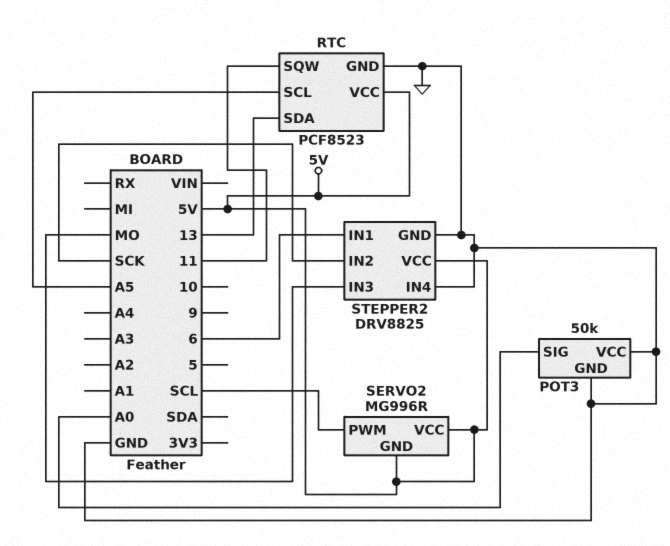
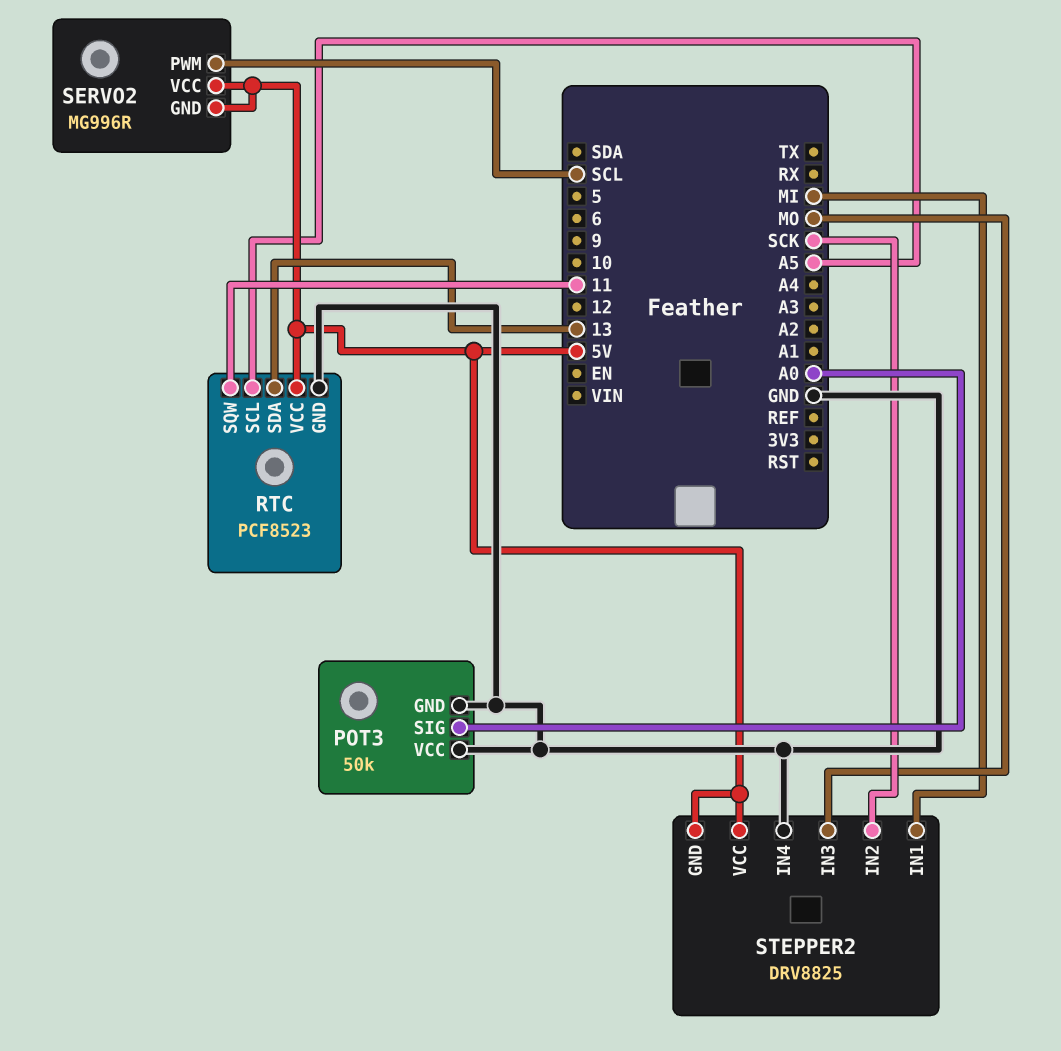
STEPPER2 pin GND: GND -> 5V
STEPPER2 pin IN1: 6 -> MI

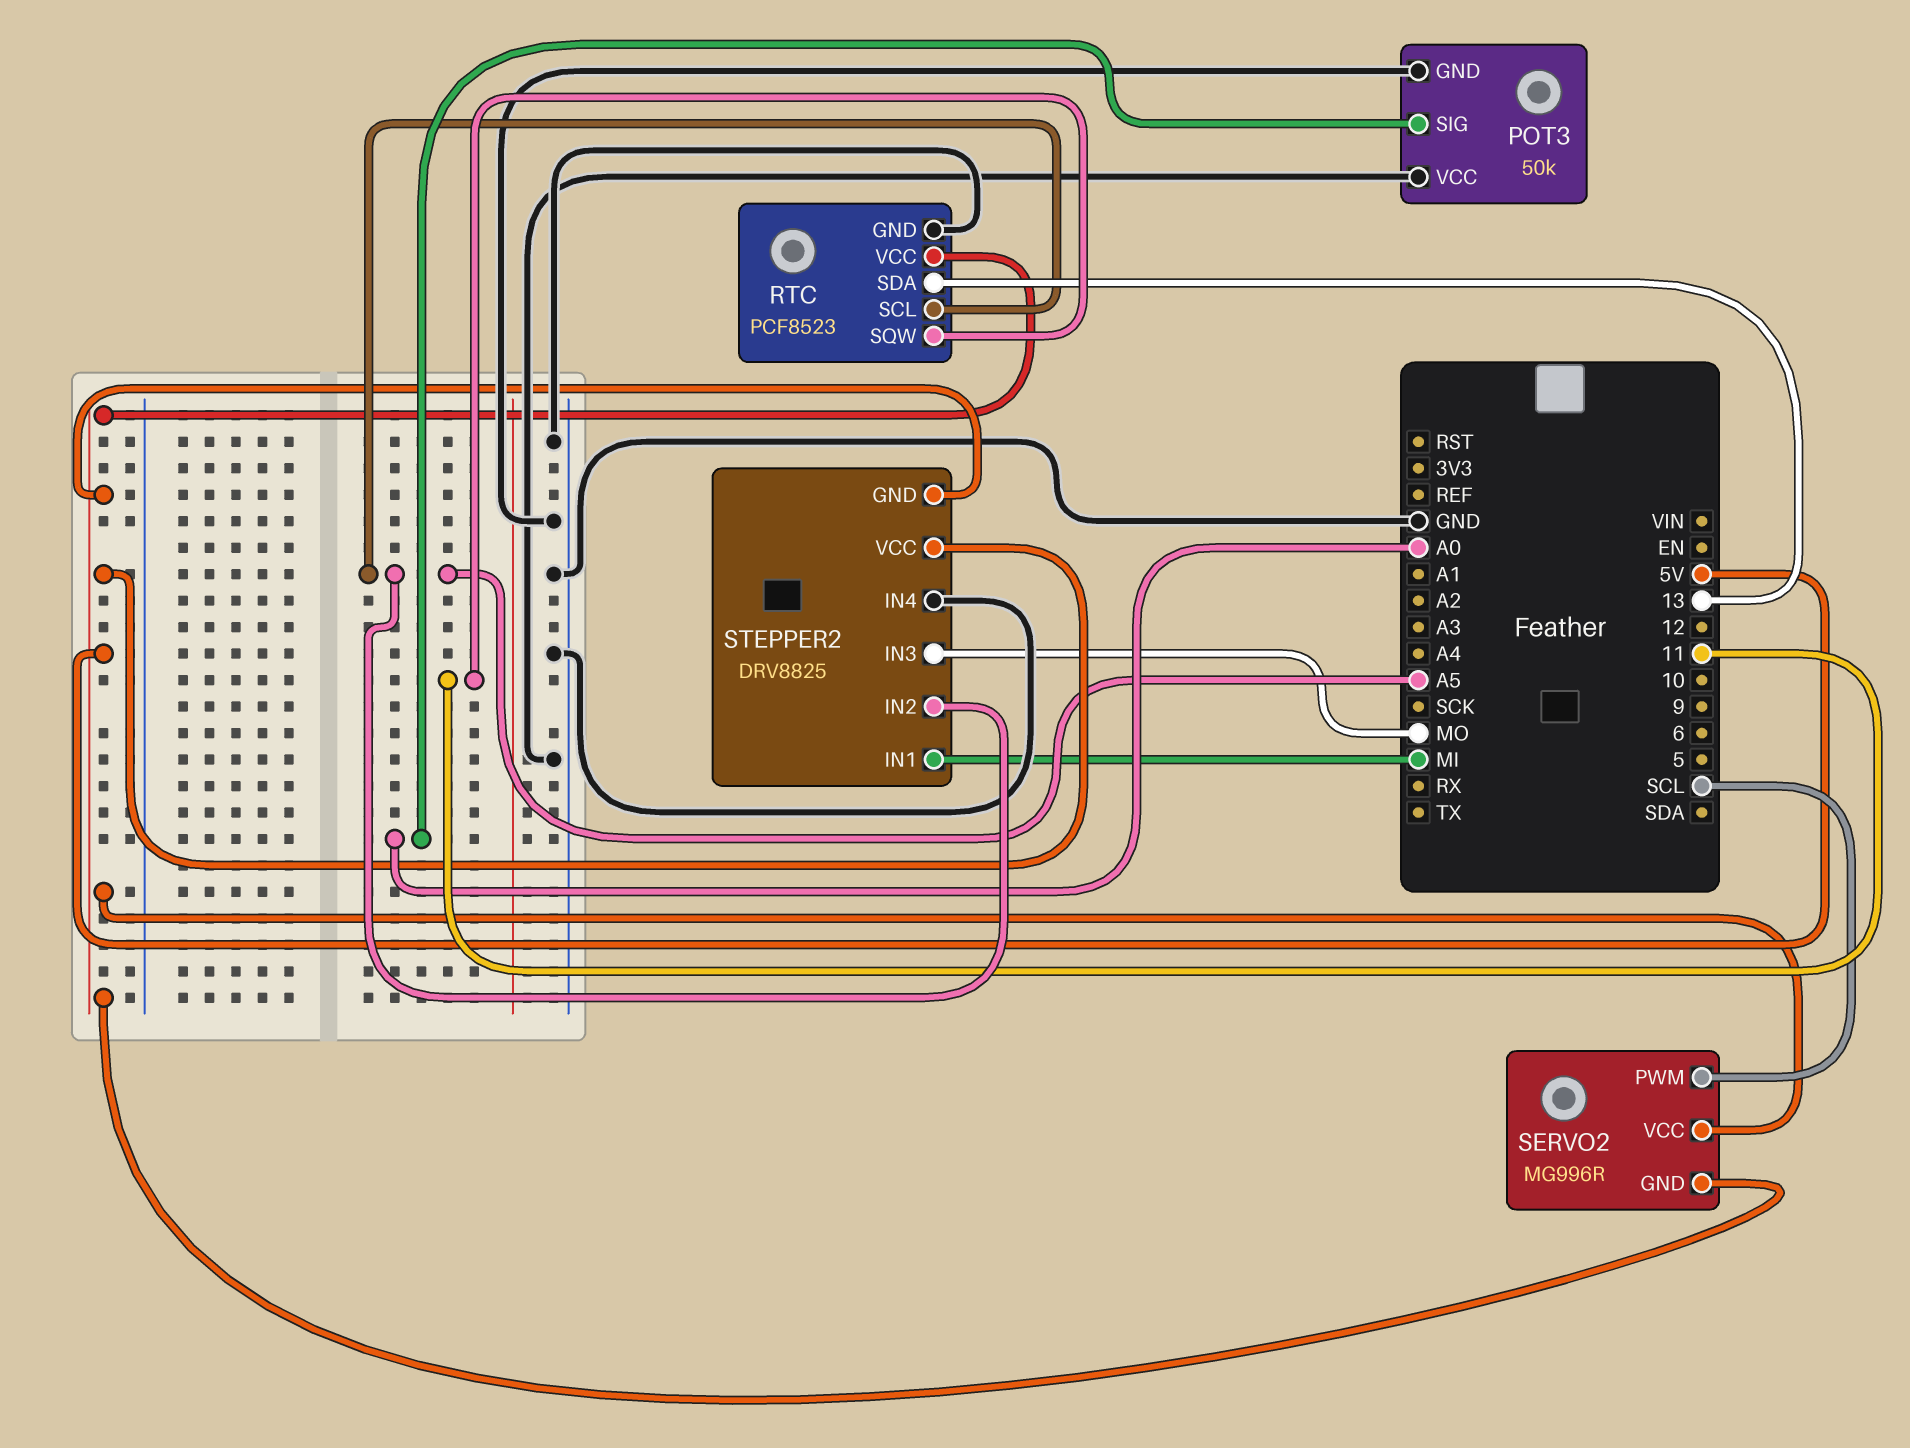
STEPPER2 pin IN2: SCK -> A5

